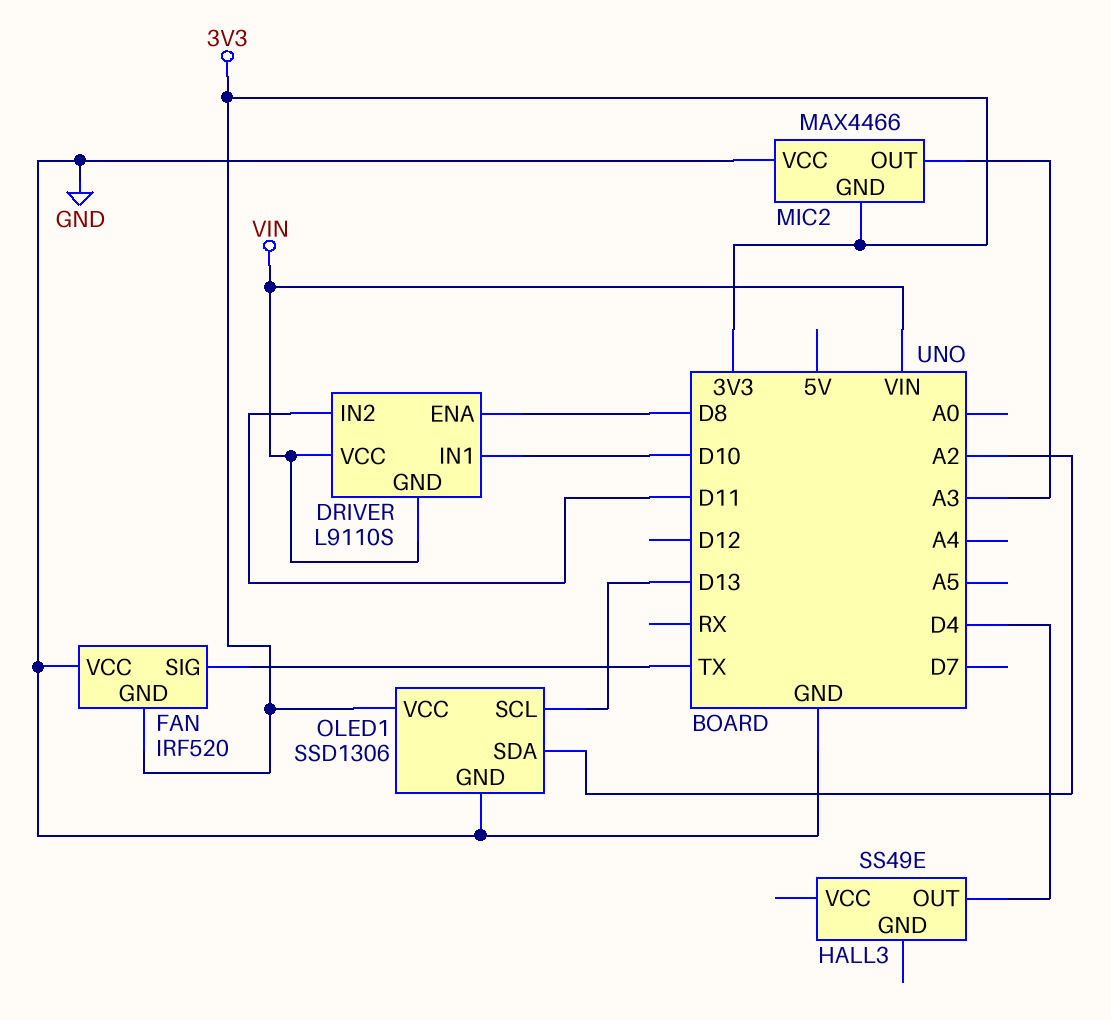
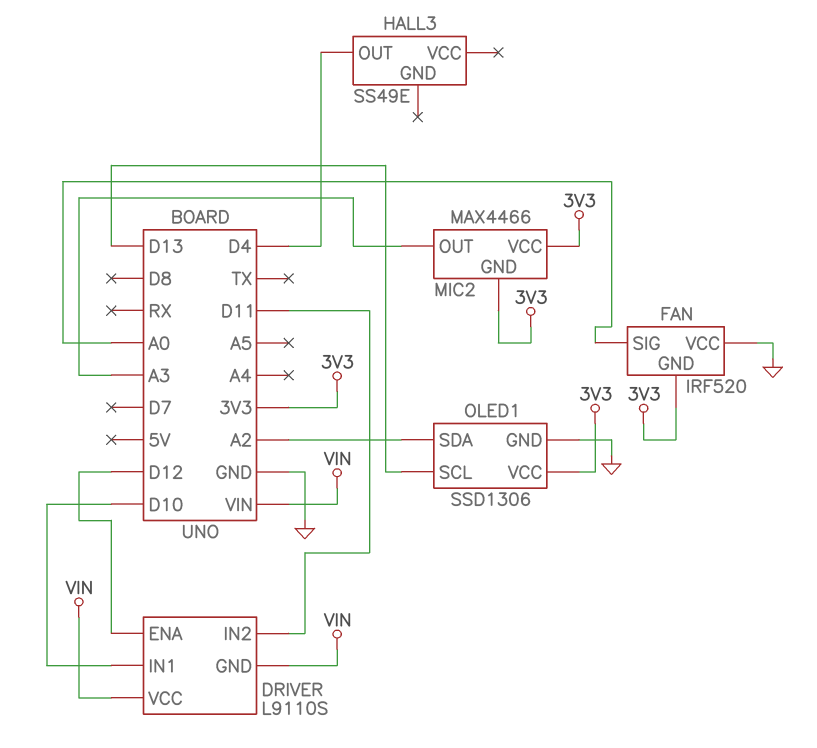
DRIVER pin ENA: D8 -> D12
FAN pin SIG: TX -> A0
MIC2 pin VCC: GND -> 3V3

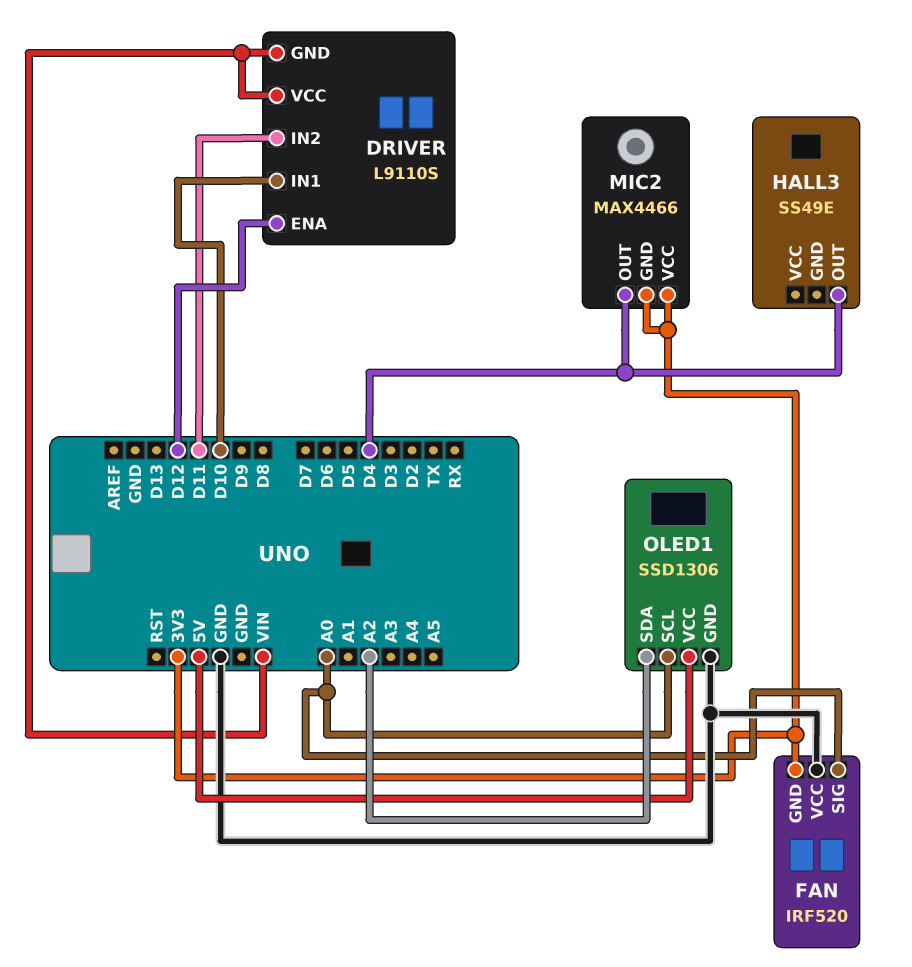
MIC2 pin OUT: A3 -> D4
OLED1 pin SCL: D13 -> A0
OLED1 pin VCC: 3V3 -> 5V

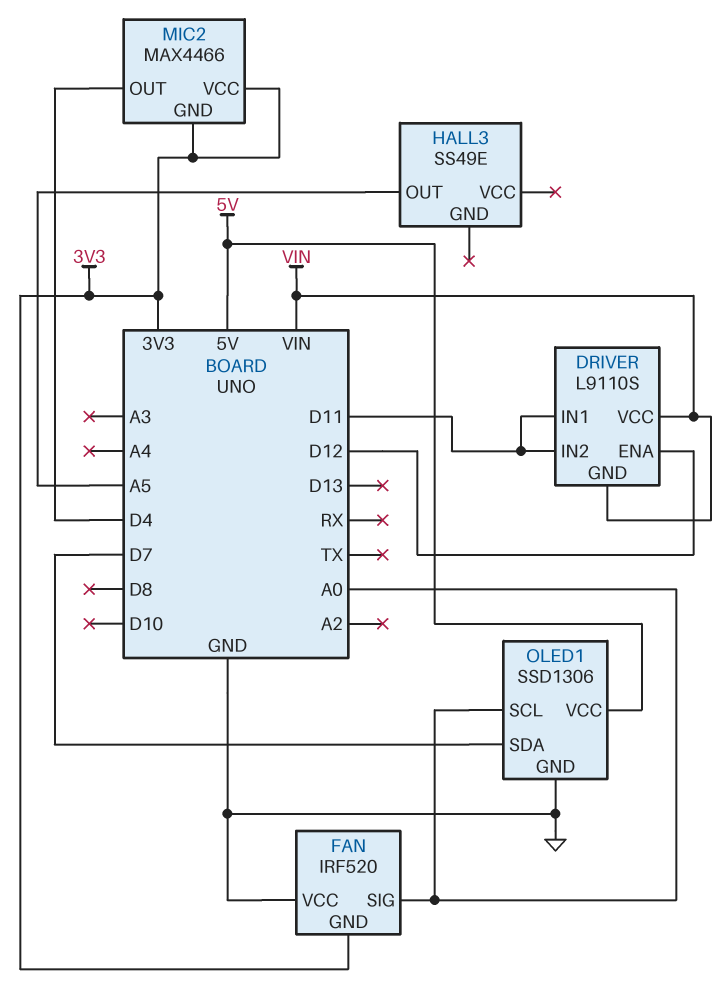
DRIVER pin IN1: D10 -> D11
HALL3 pin OUT: D4 -> A5
OLED1 pin SDA: A2 -> D7

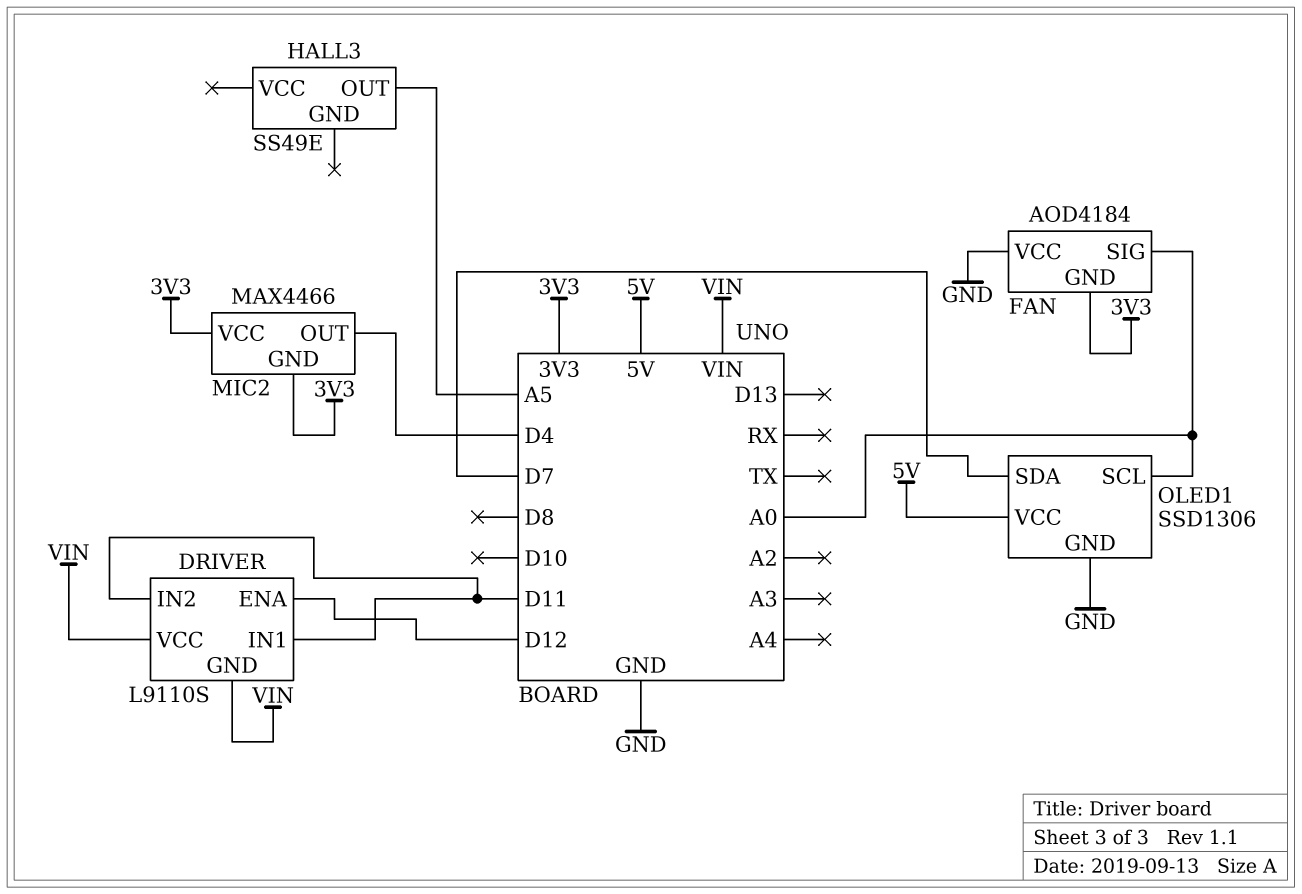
FAN: IRF520 -> AOD4184

